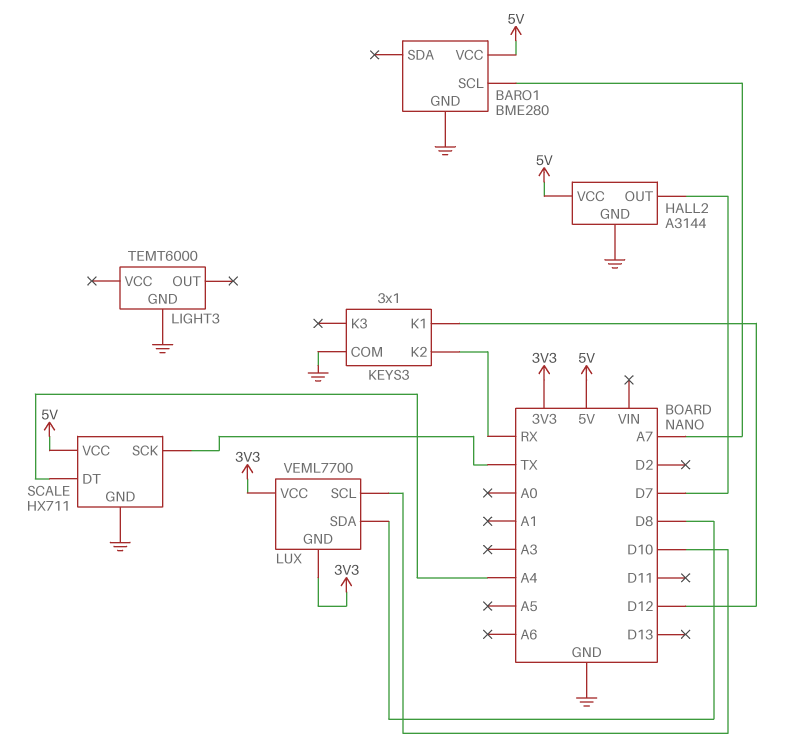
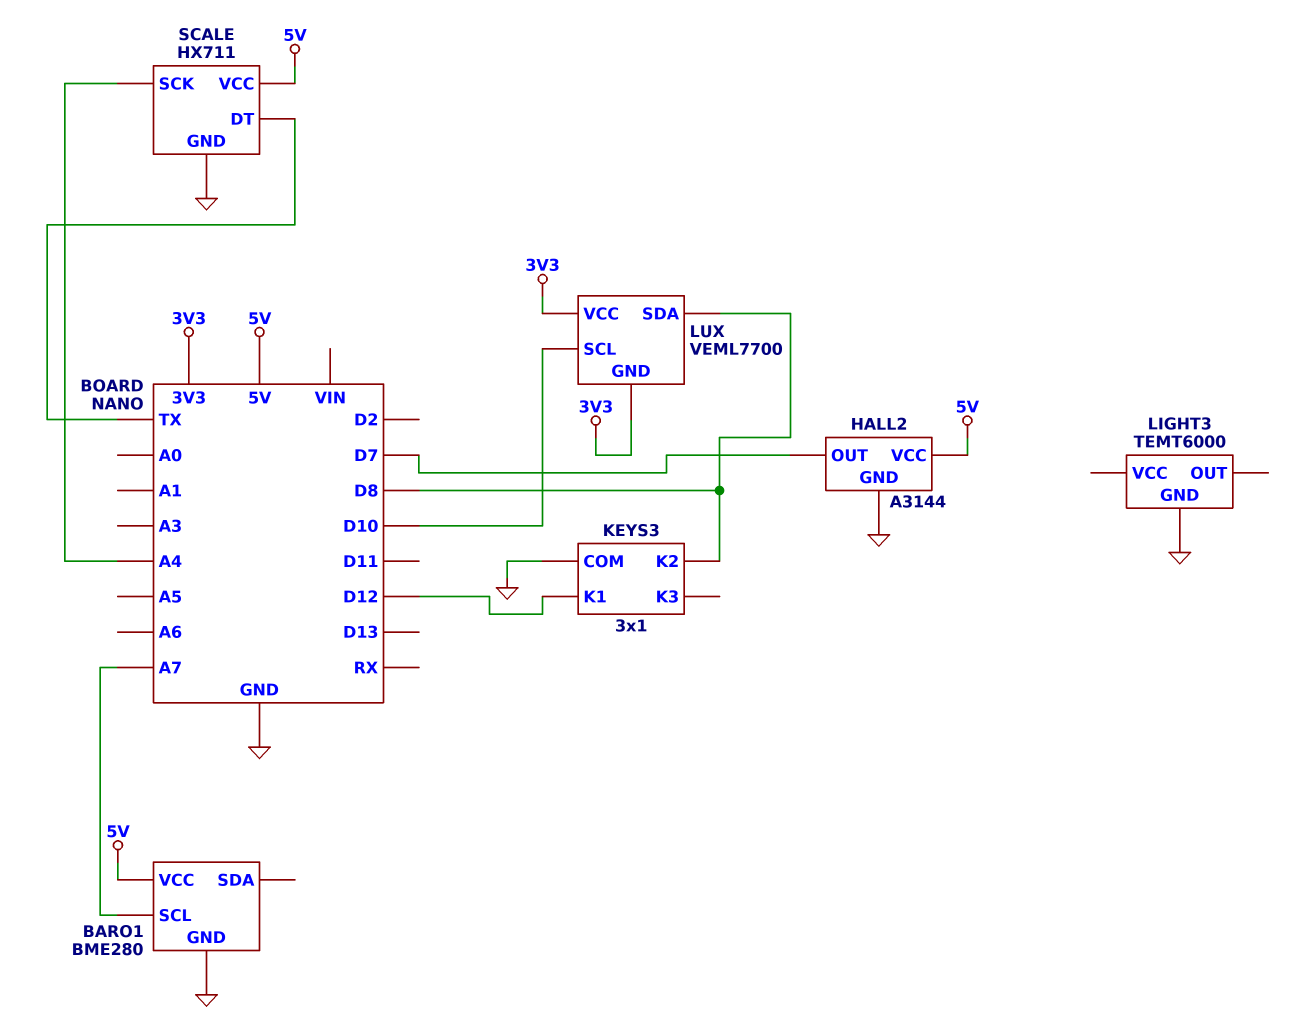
KEYS3 pin K2: RX -> D8
SCALE pin DT: A4 -> TX
SCALE pin SCK: TX -> A4

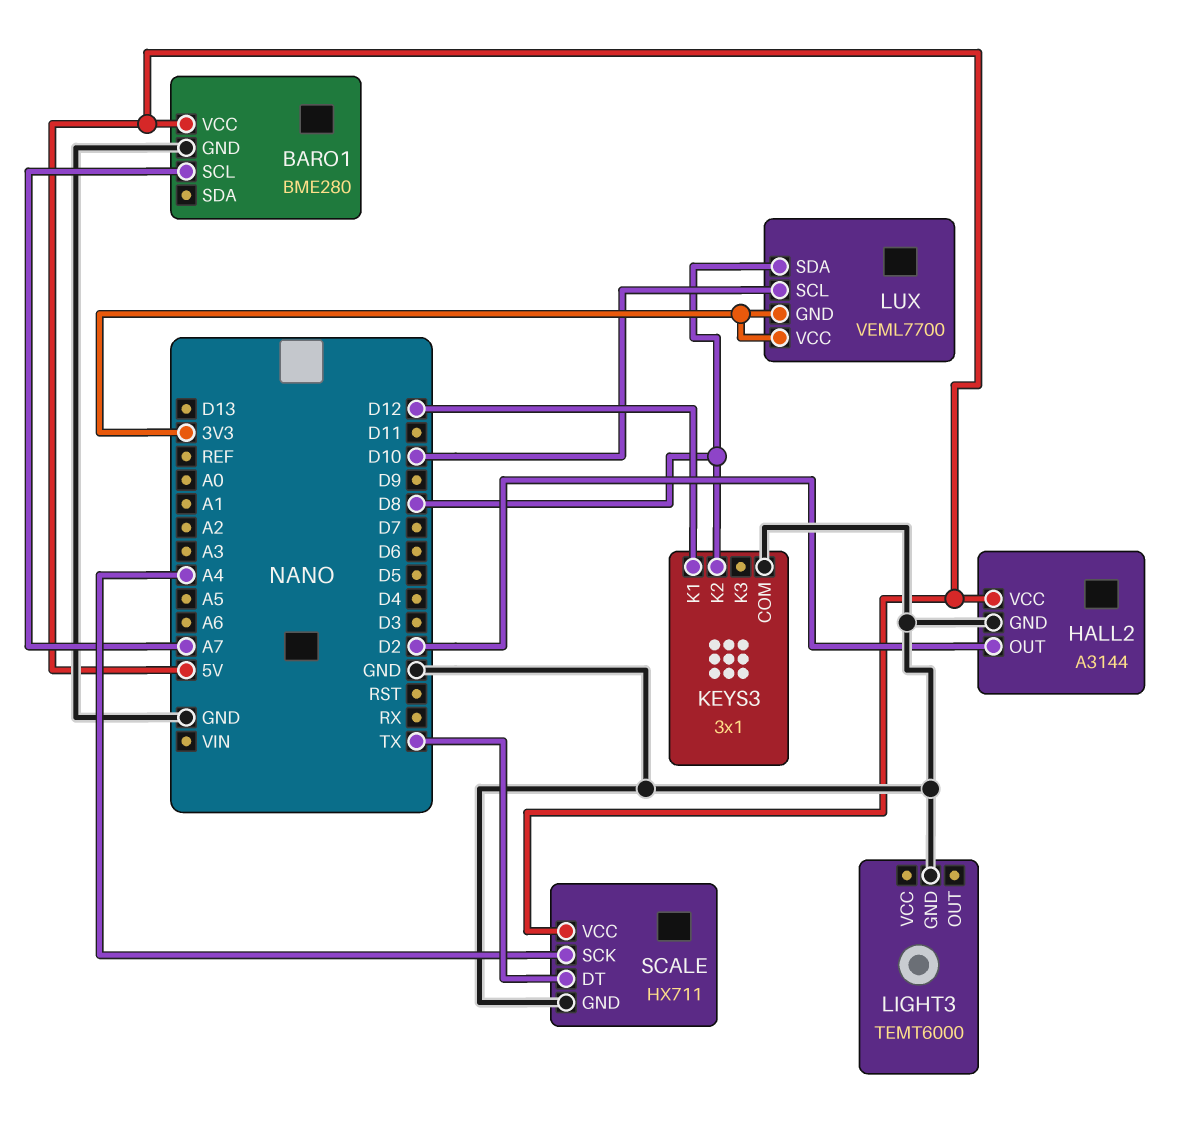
HALL2 pin OUT: D7 -> D2

